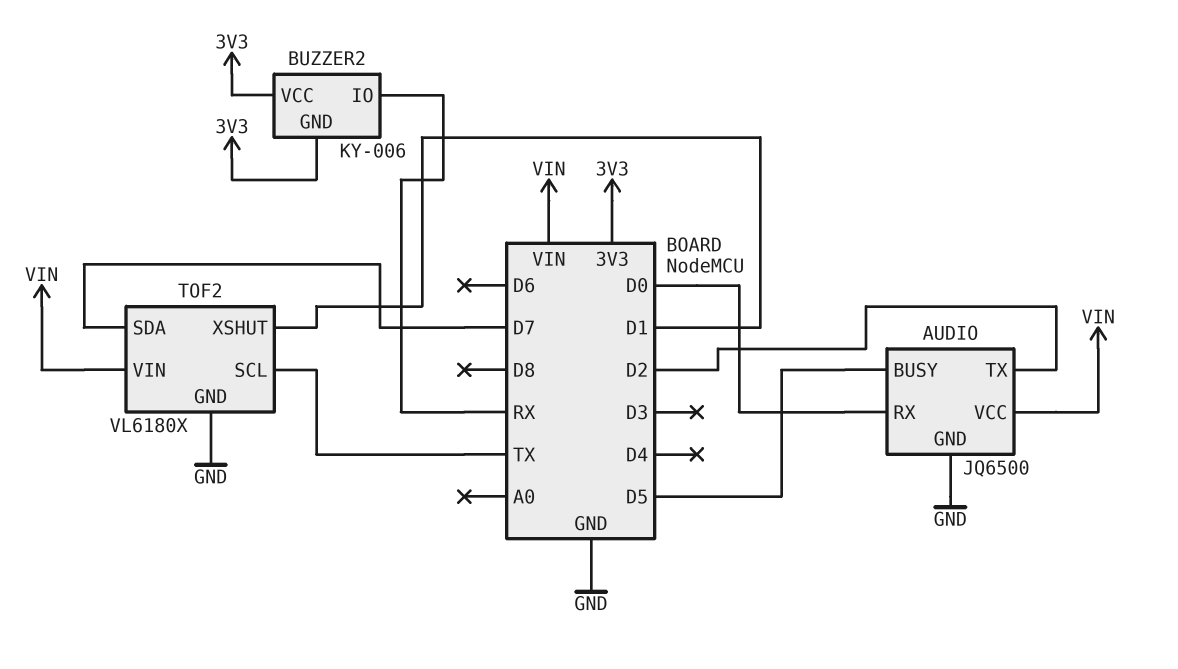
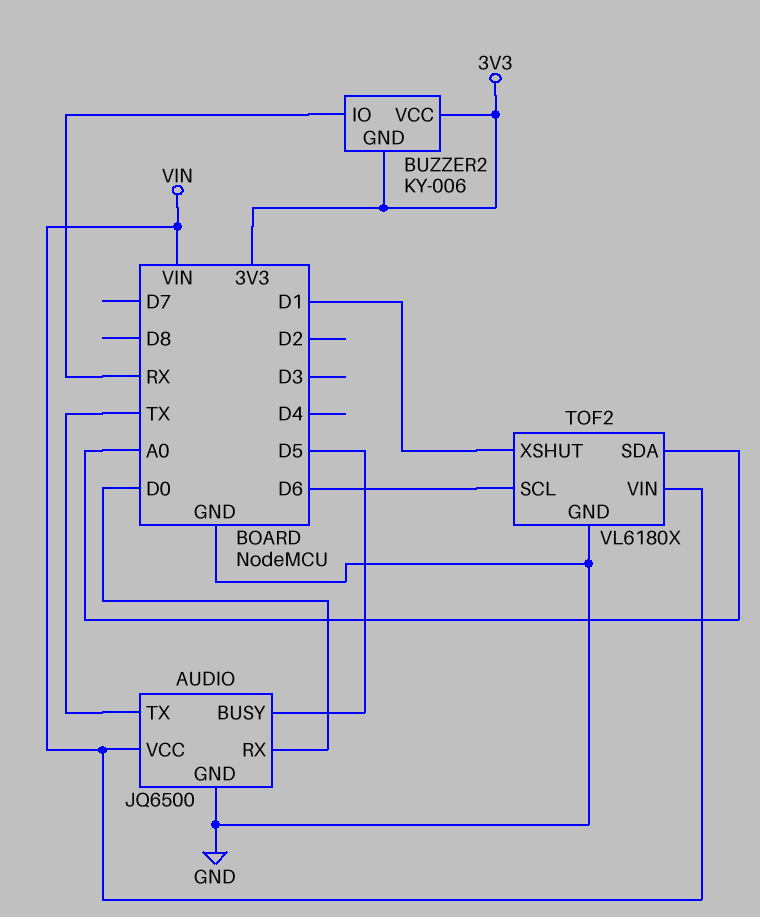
AUDIO pin TX: D2 -> TX
TOF2 pin SCL: TX -> D6
TOF2 pin SDA: D7 -> A0

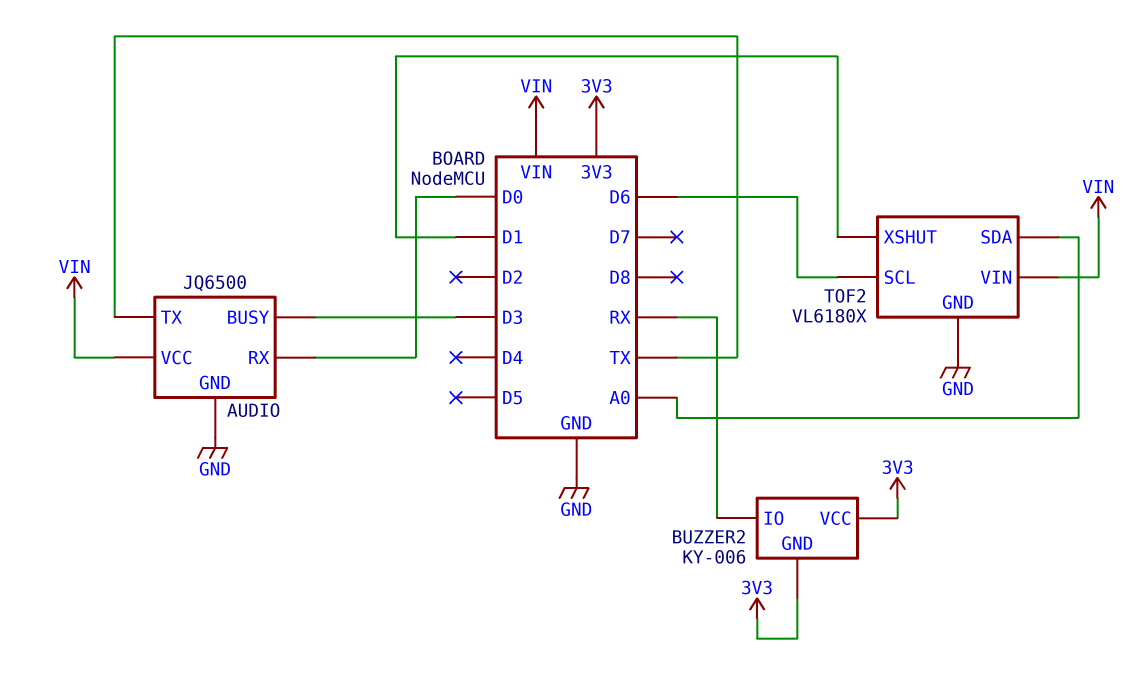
AUDIO pin BUSY: D5 -> D3

